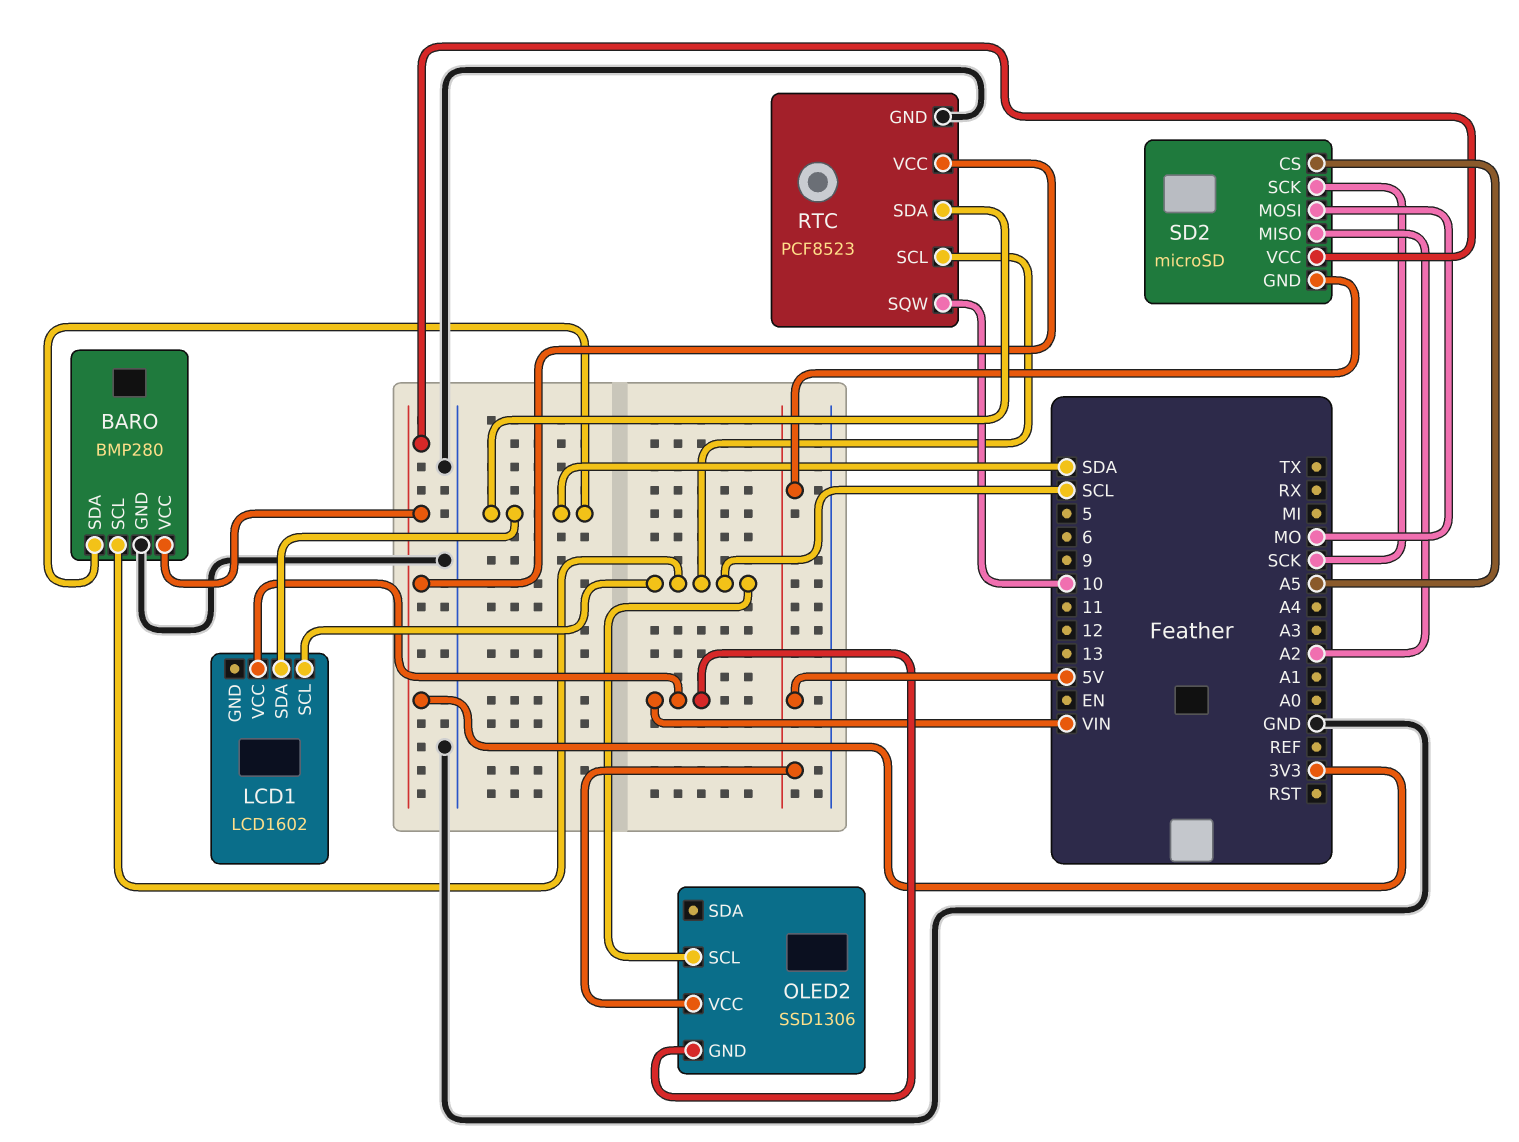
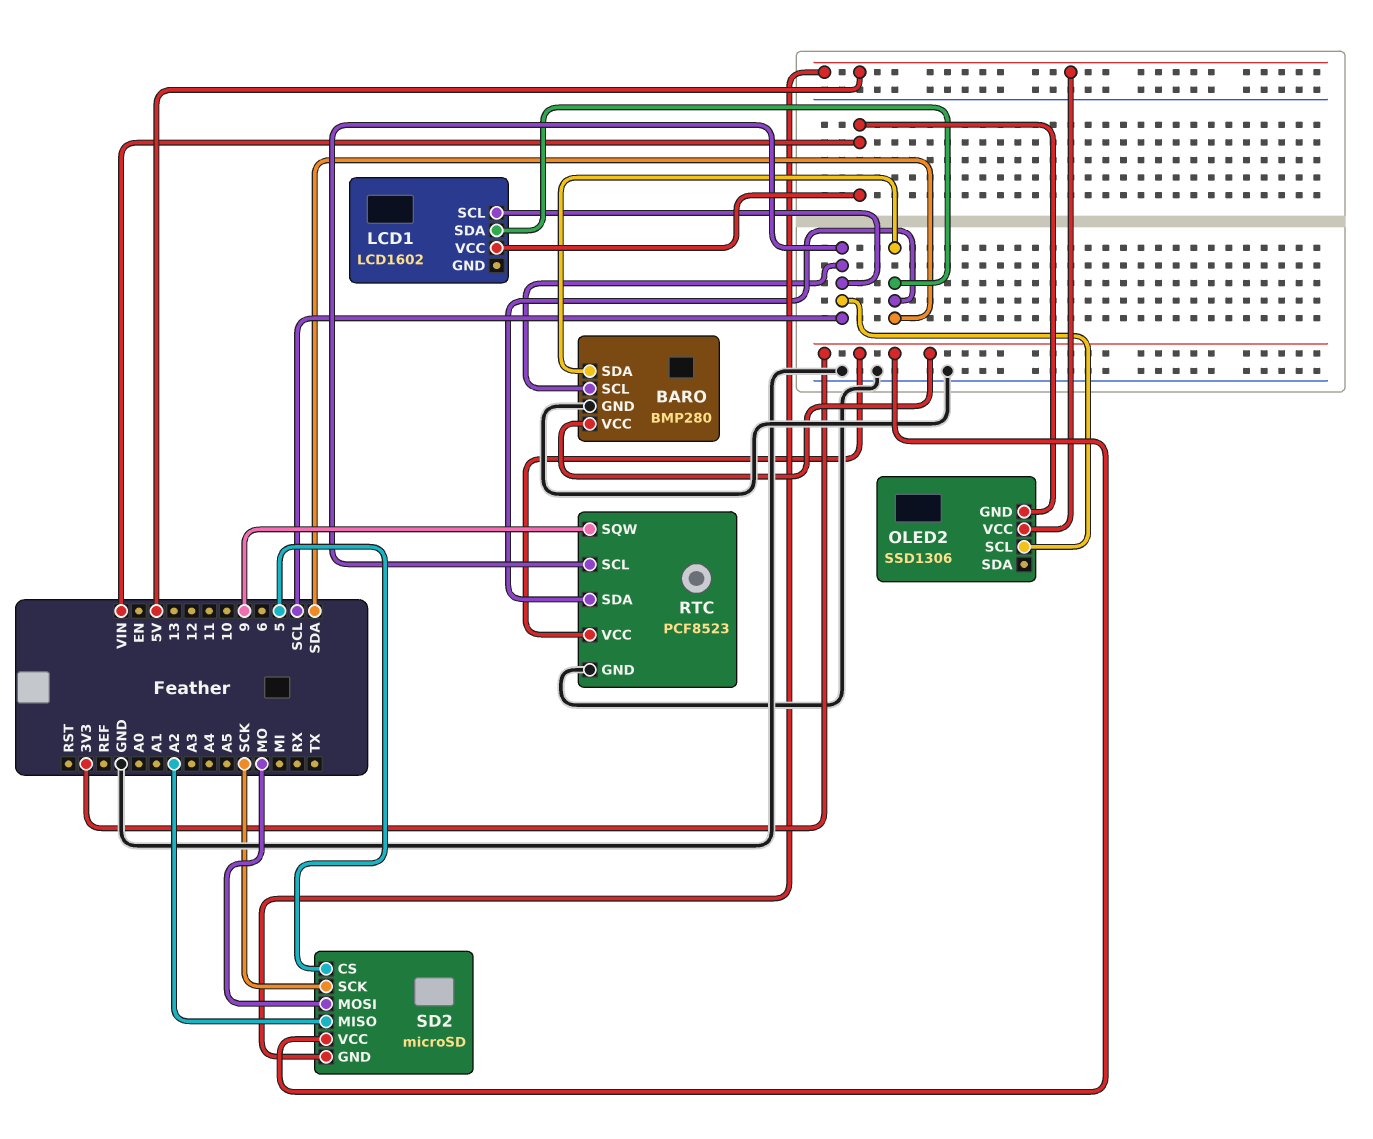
RTC pin SQW: 10 -> 9
SD2 pin CS: A5 -> 5

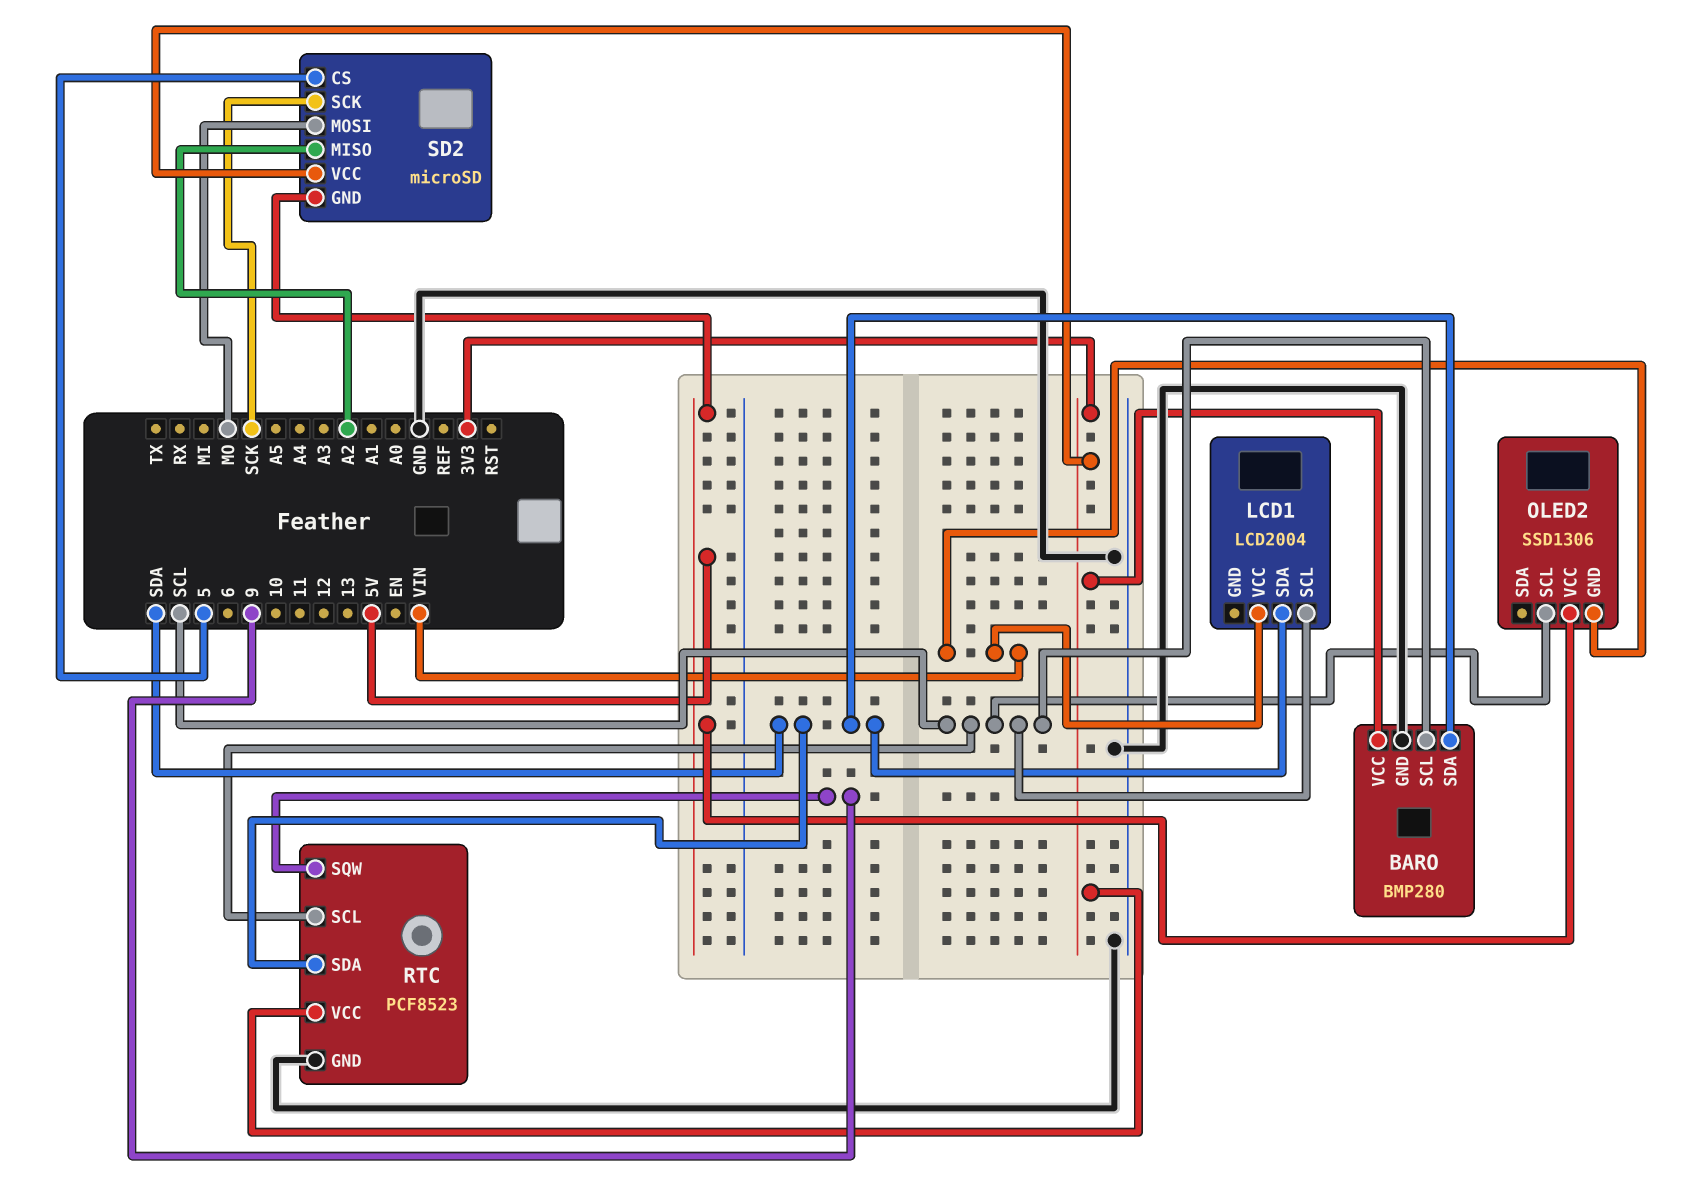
LCD1: LCD1602 -> LCD2004

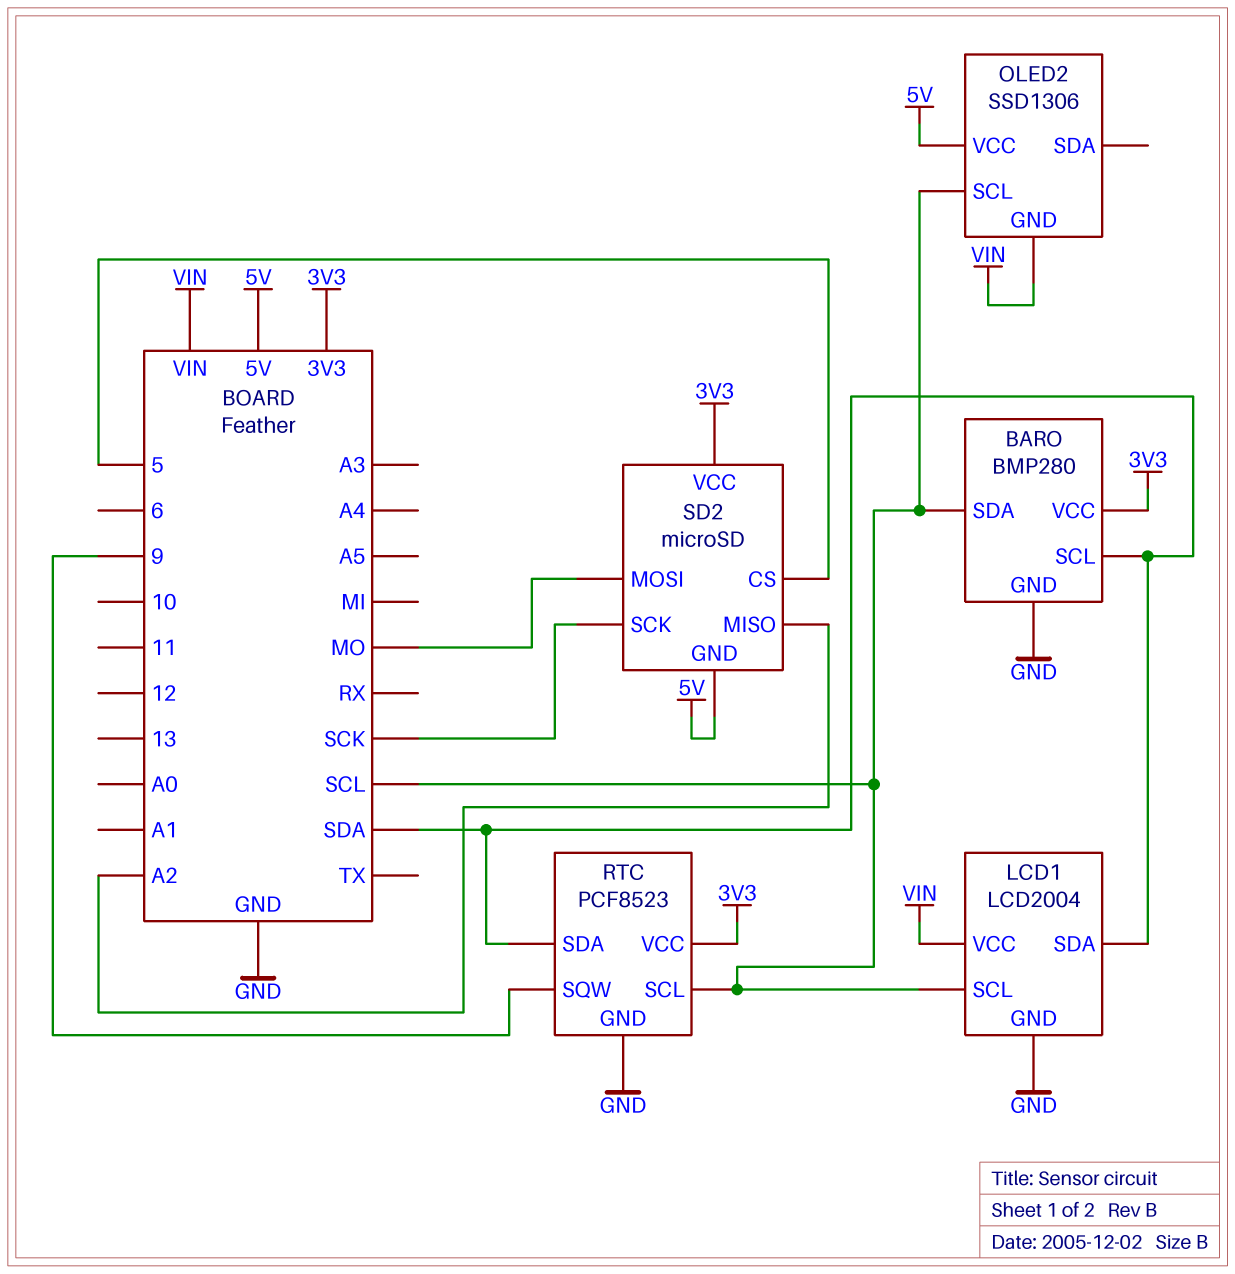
BARO pin SCL: SCL -> SDA
BARO pin SDA: SDA -> SCL
LCD1 pin GND: none -> GND

